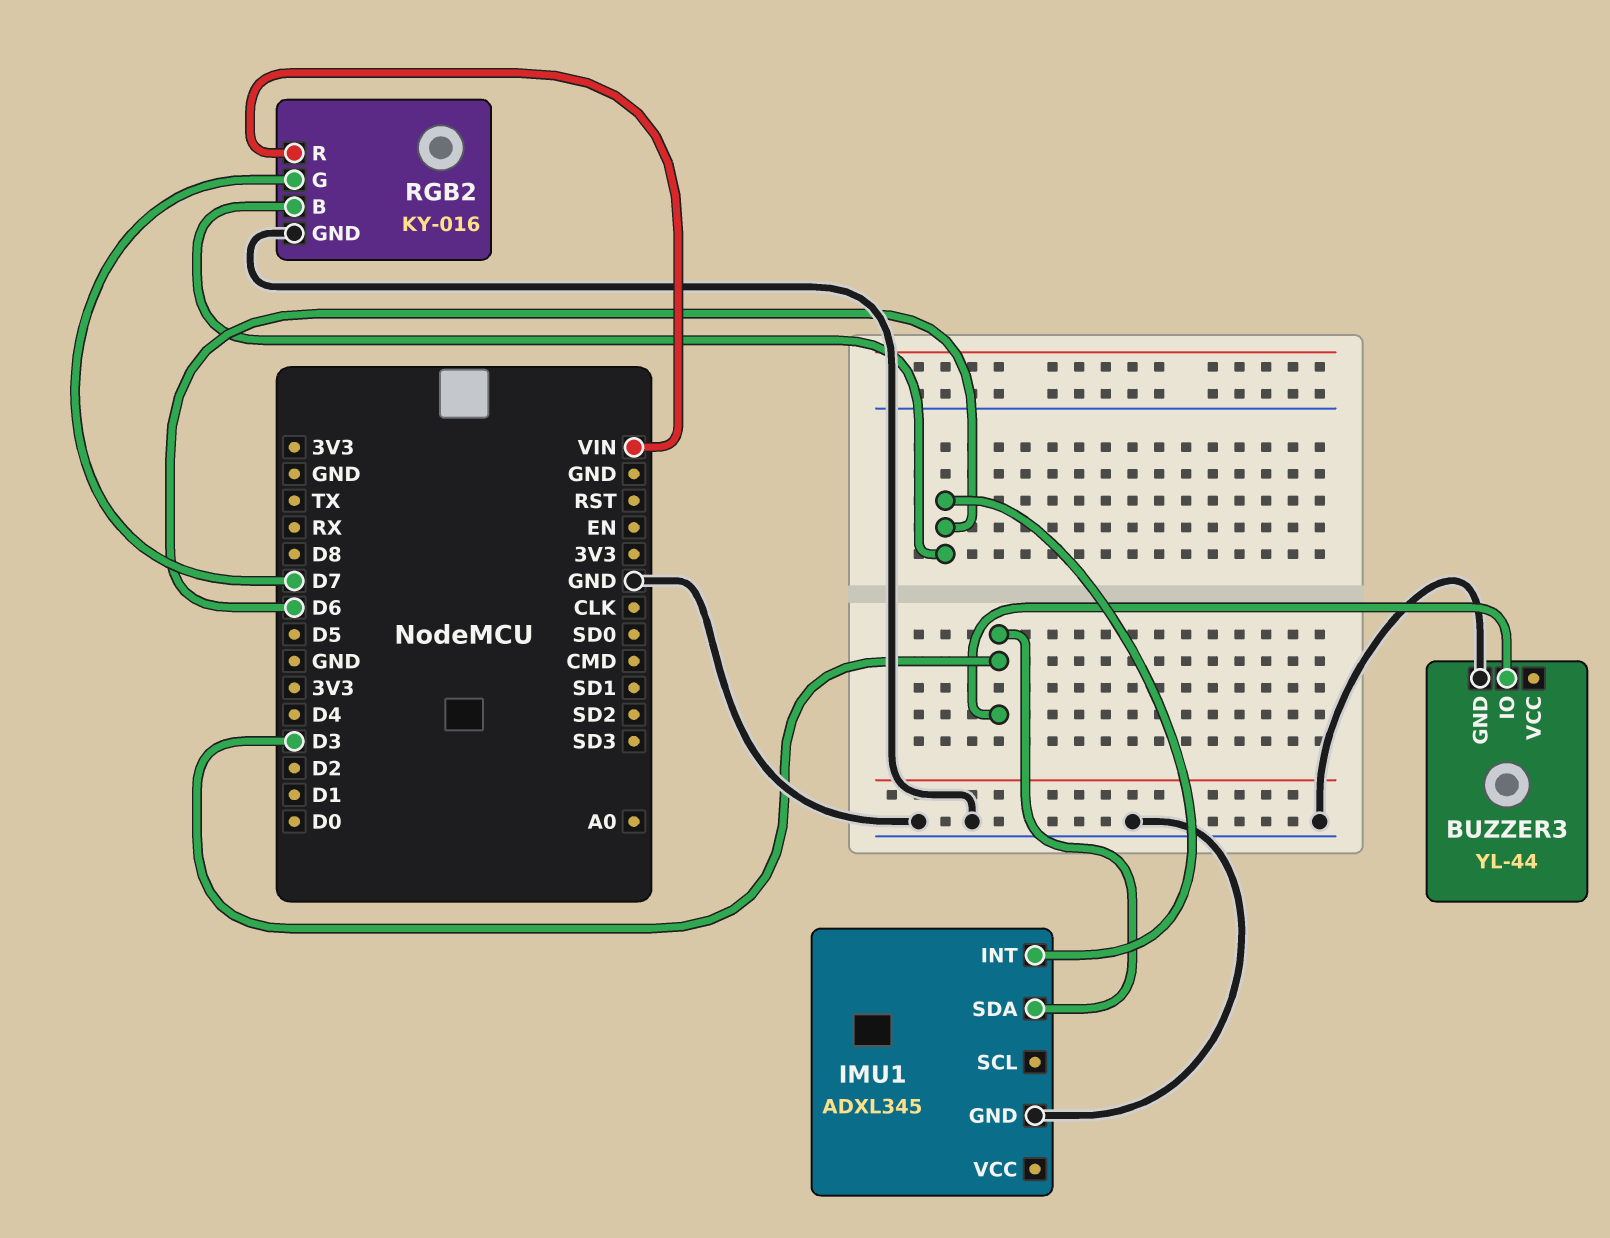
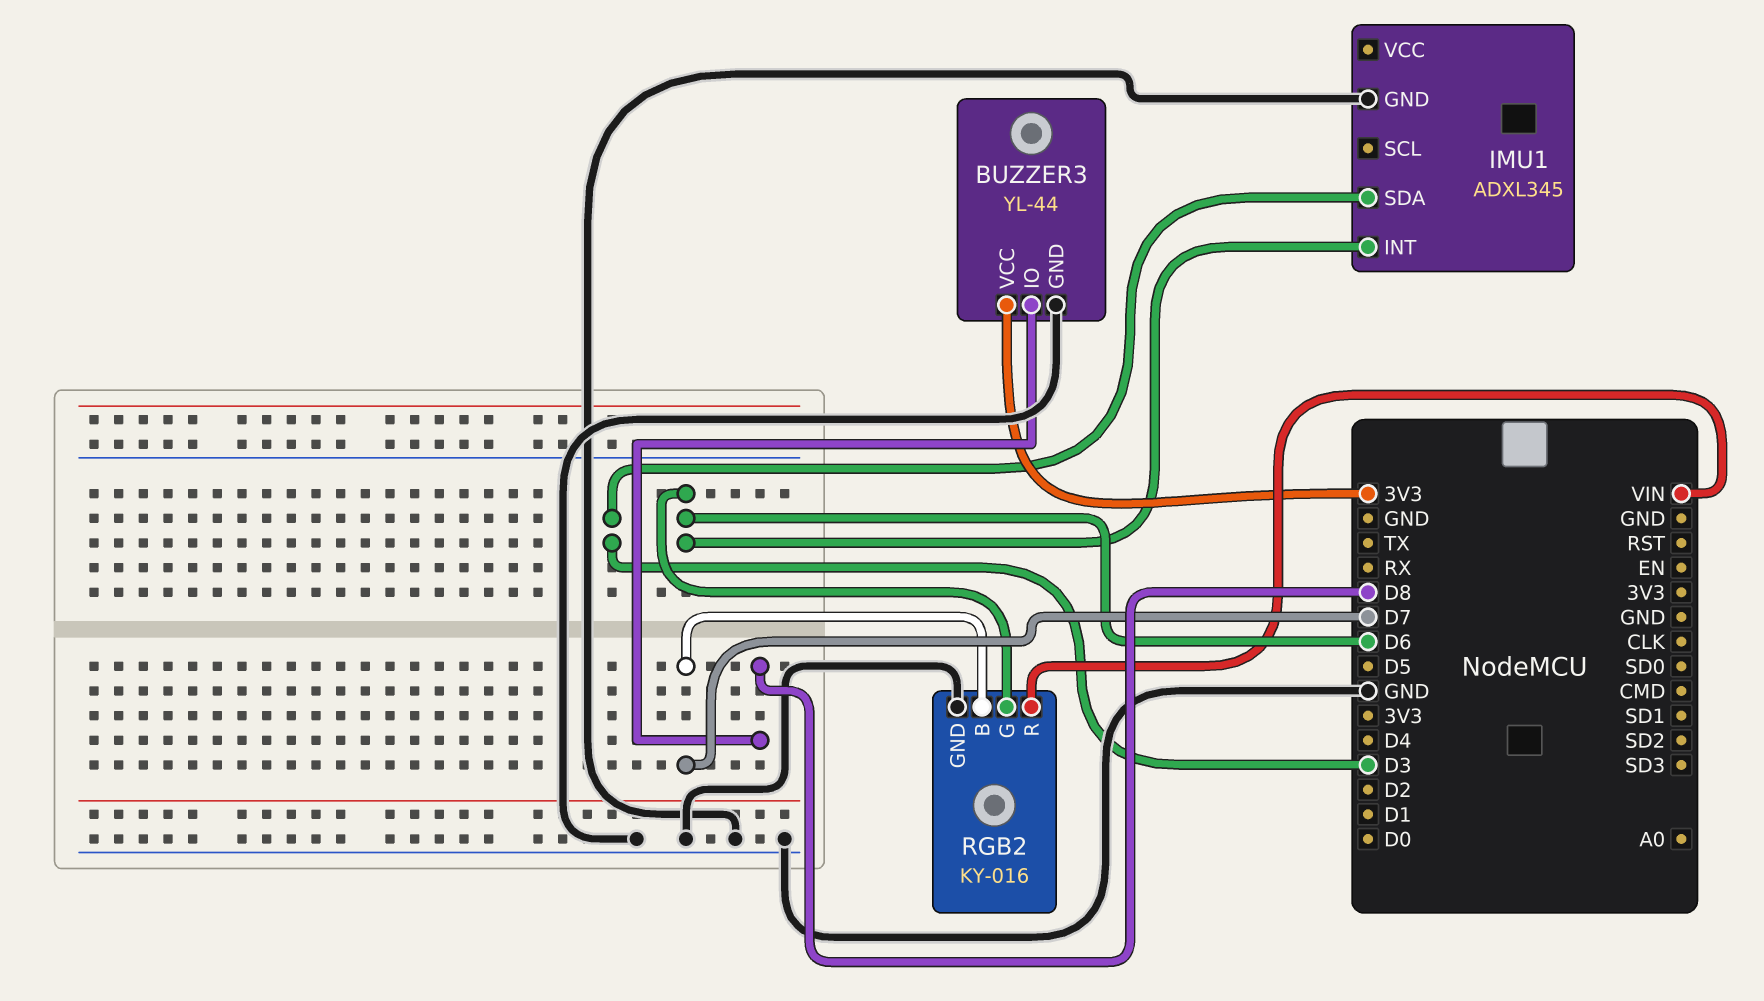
BUZZER3 pin IO: D3 -> D8
BUZZER3 pin VCC: none -> 3V3
RGB2 pin B: D6 -> D7
RGB2 pin G: D7 -> D6

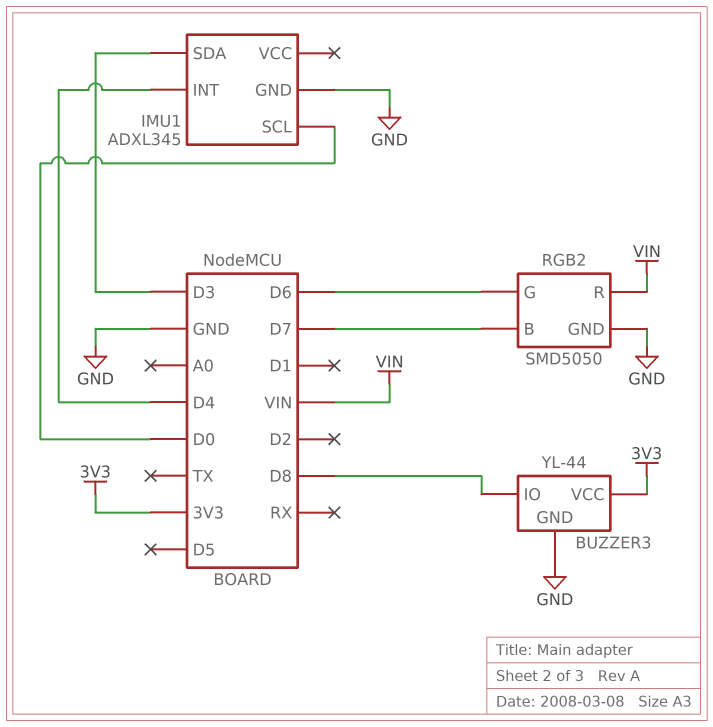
IMU1 pin INT: D6 -> D4
IMU1 pin SCL: none -> D0
RGB2: KY-016 -> SMD5050

